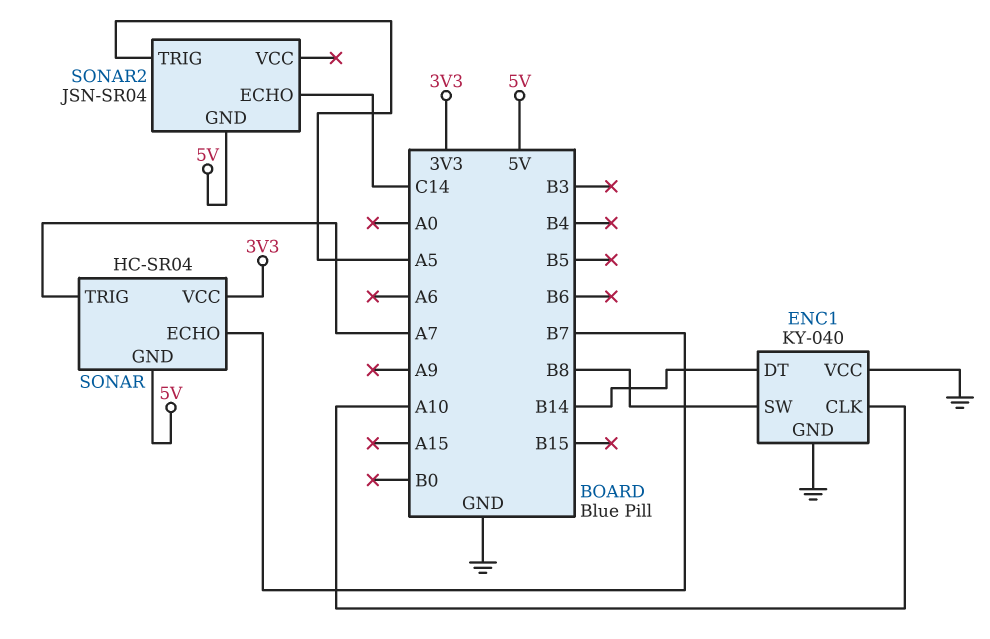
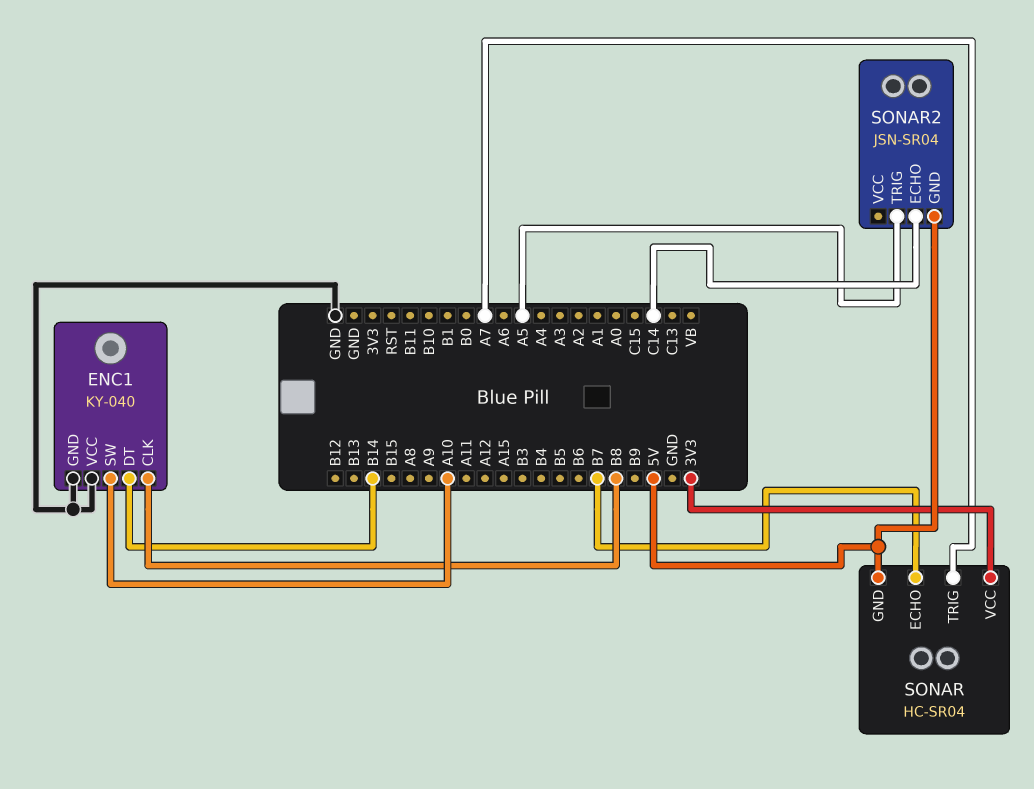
ENC1 pin CLK: A10 -> B8
ENC1 pin SW: B8 -> A10

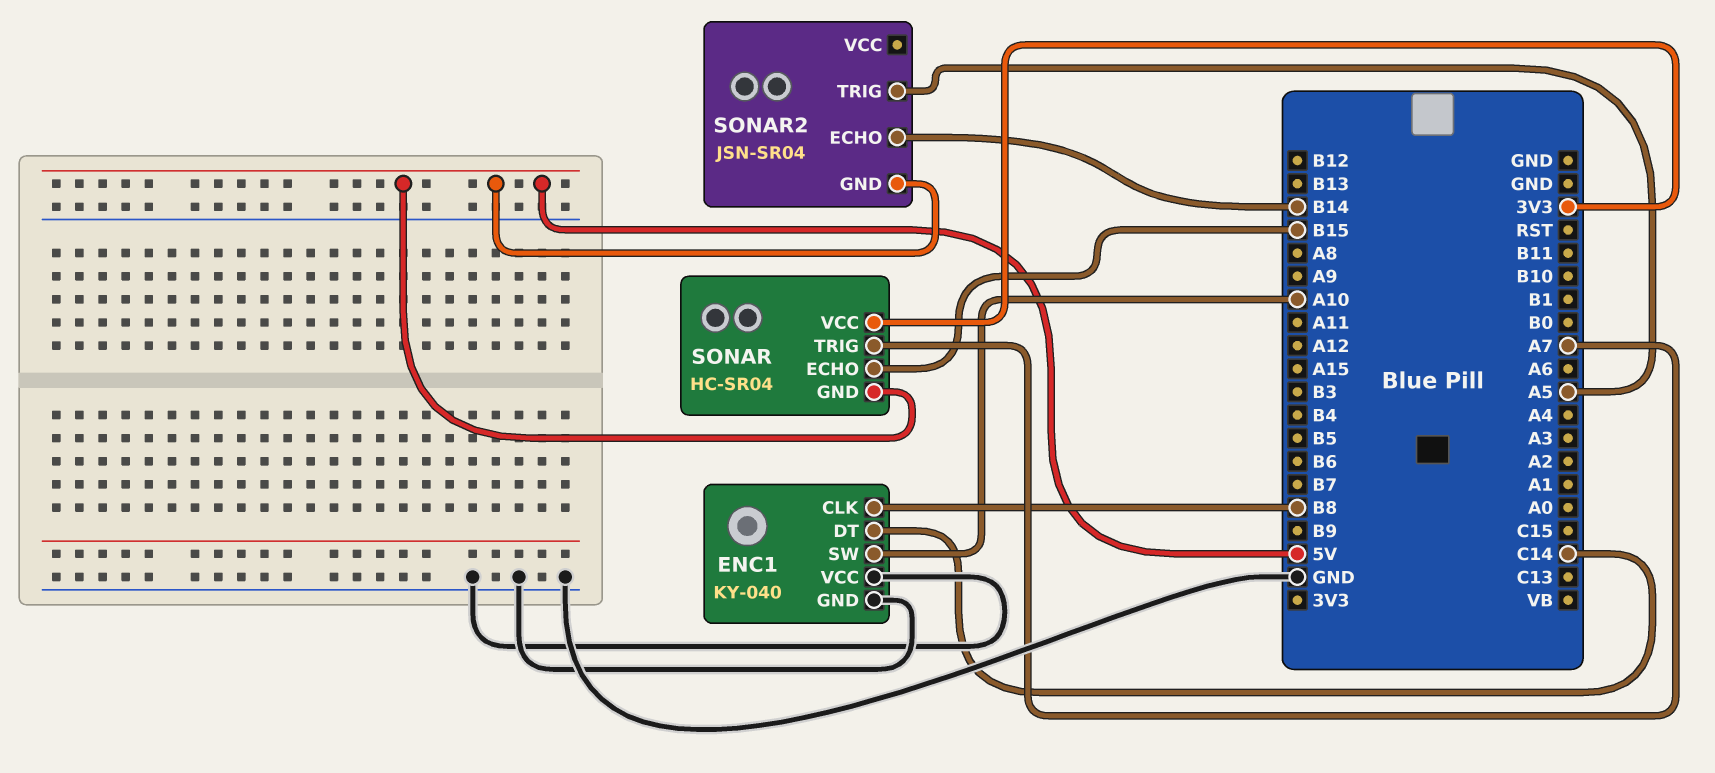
ENC1 pin DT: B14 -> C14
SONAR pin ECHO: B7 -> B15
SONAR2 pin ECHO: C14 -> B14

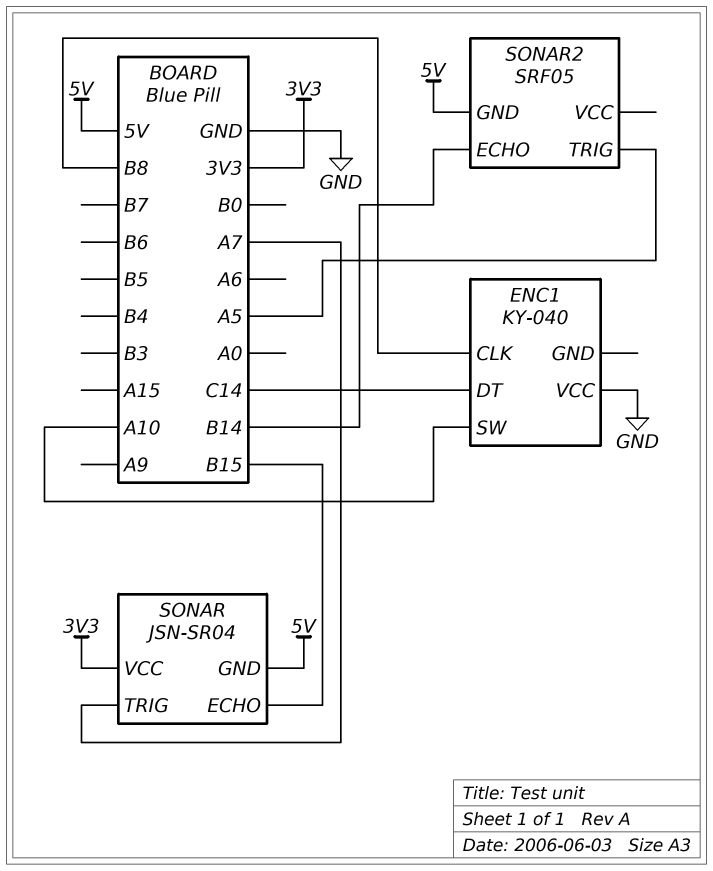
ENC1 pin GND: GND -> none
SONAR: HC-SR04 -> JSN-SR04
SONAR2: JSN-SR04 -> SRF05

